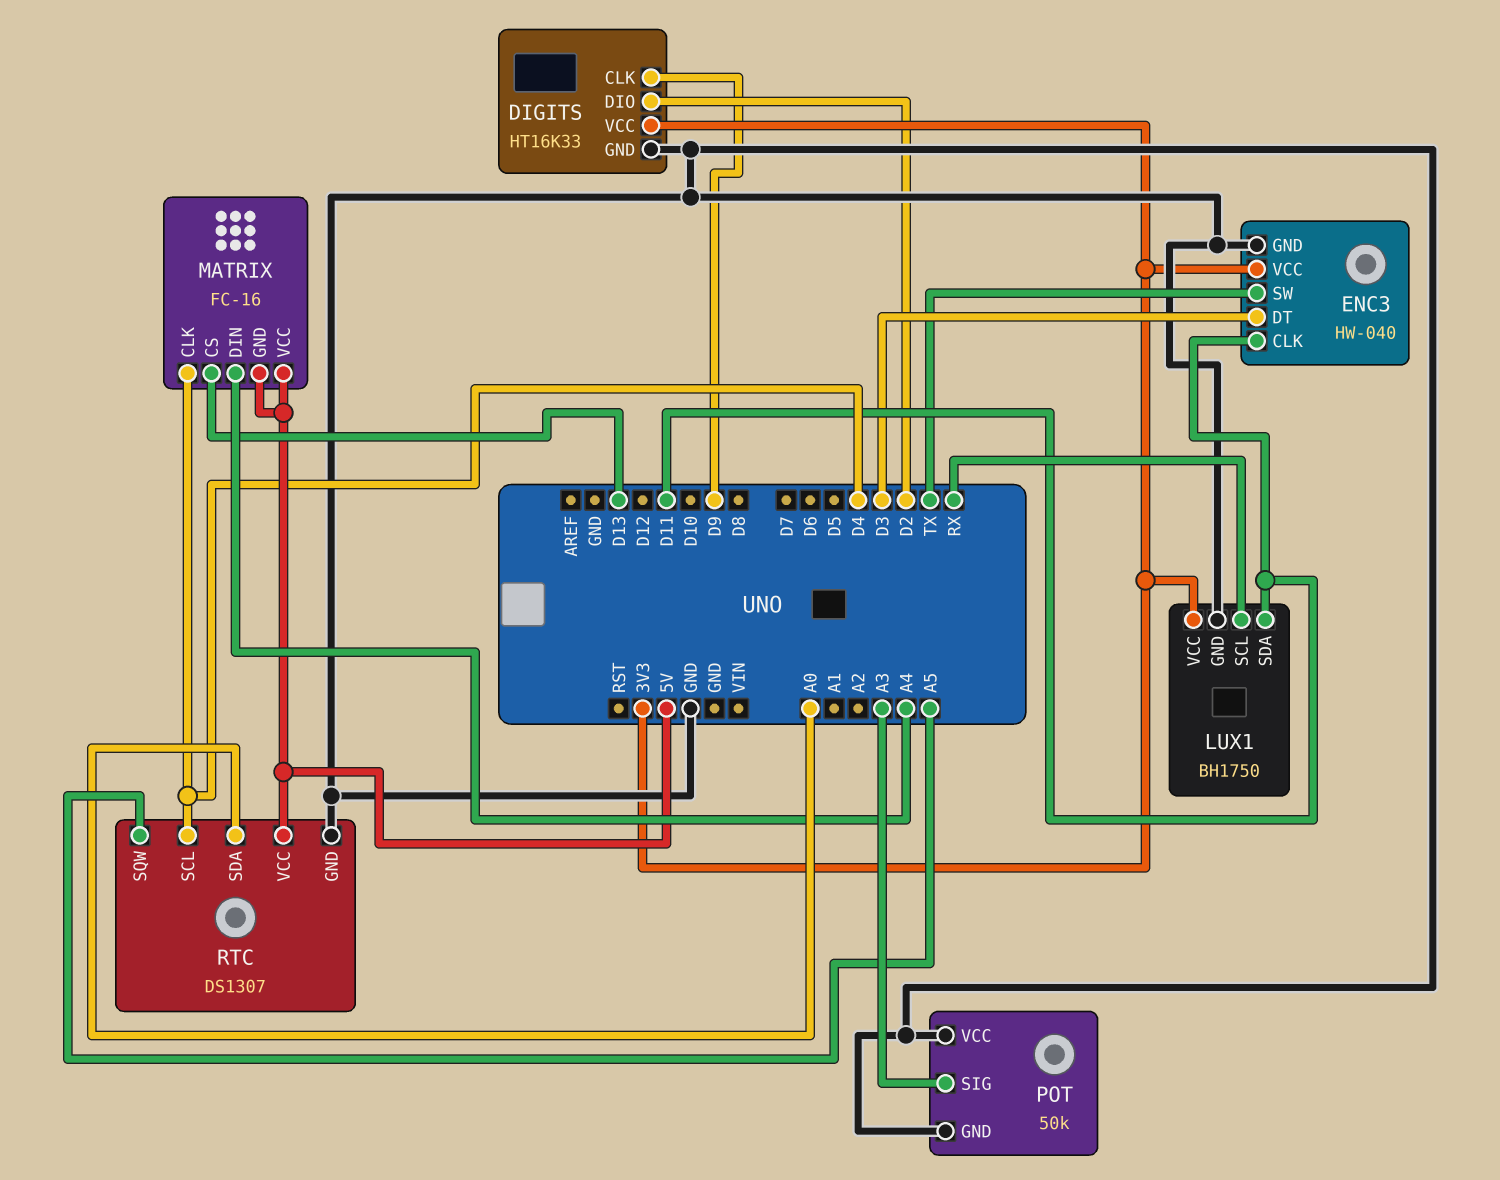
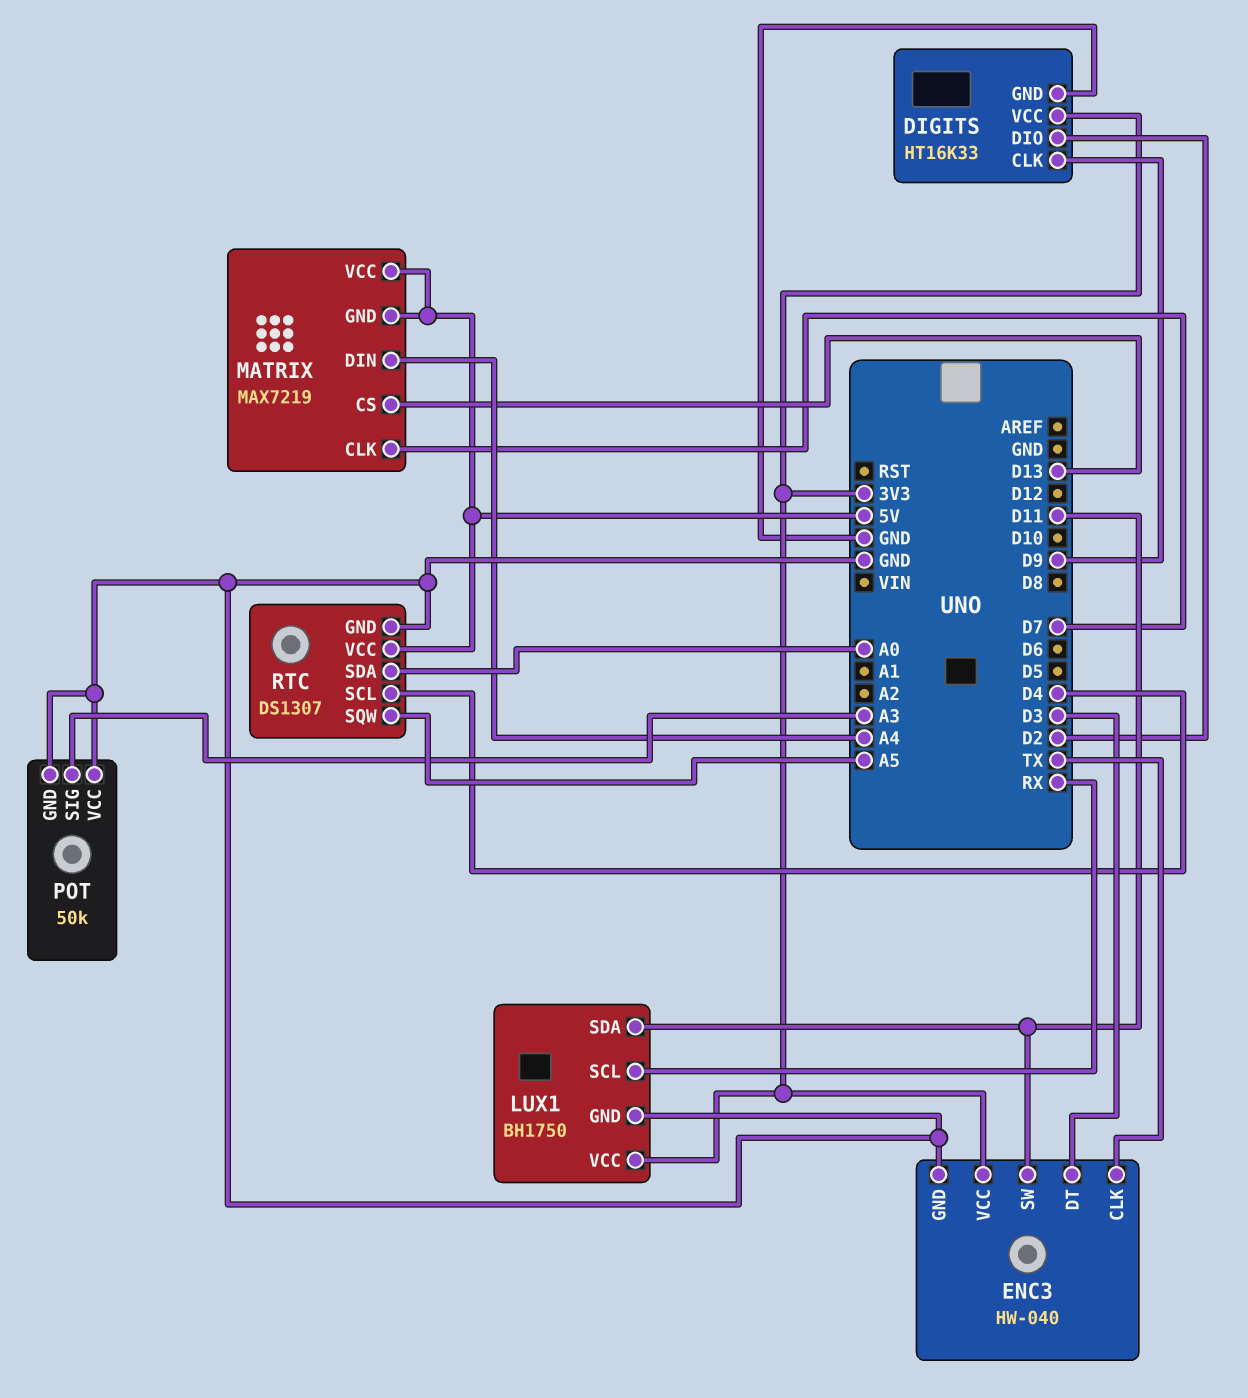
ENC3 pin CLK: D11 -> TX
ENC3 pin SW: TX -> D11
MATRIX: FC-16 -> MAX7219
MATRIX pin CLK: D4 -> D7

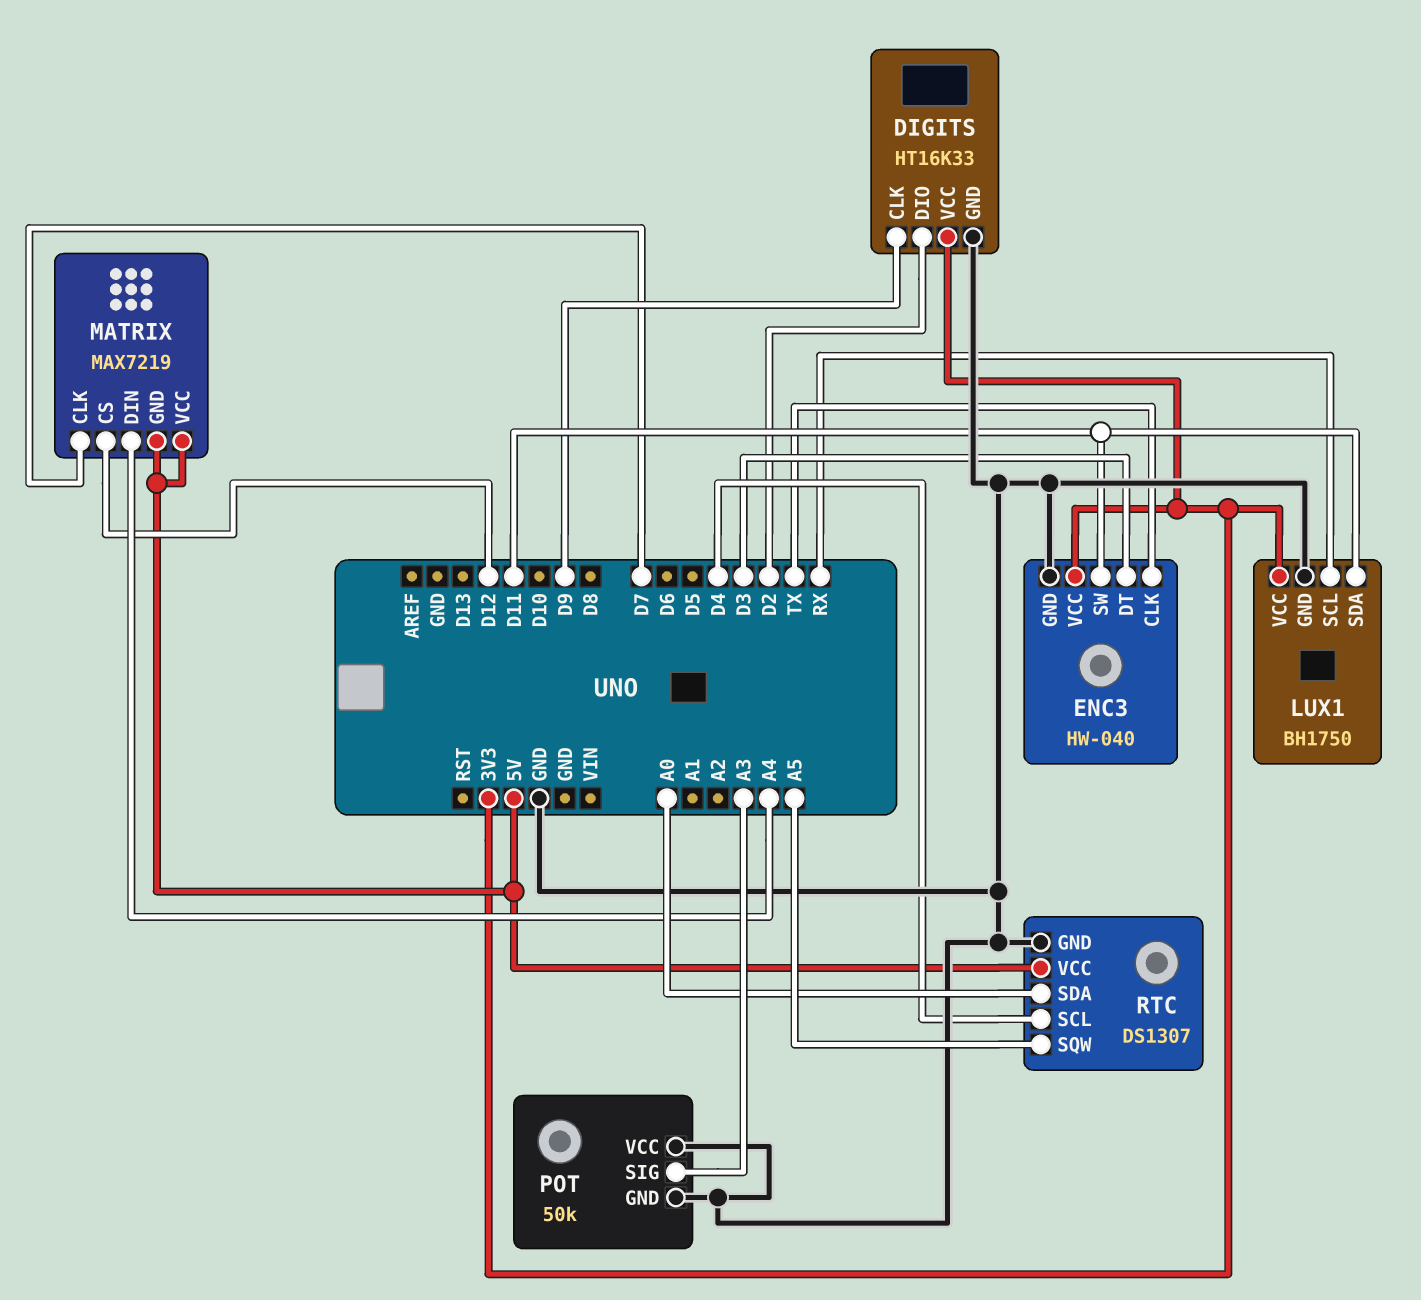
MATRIX pin CS: D13 -> D12

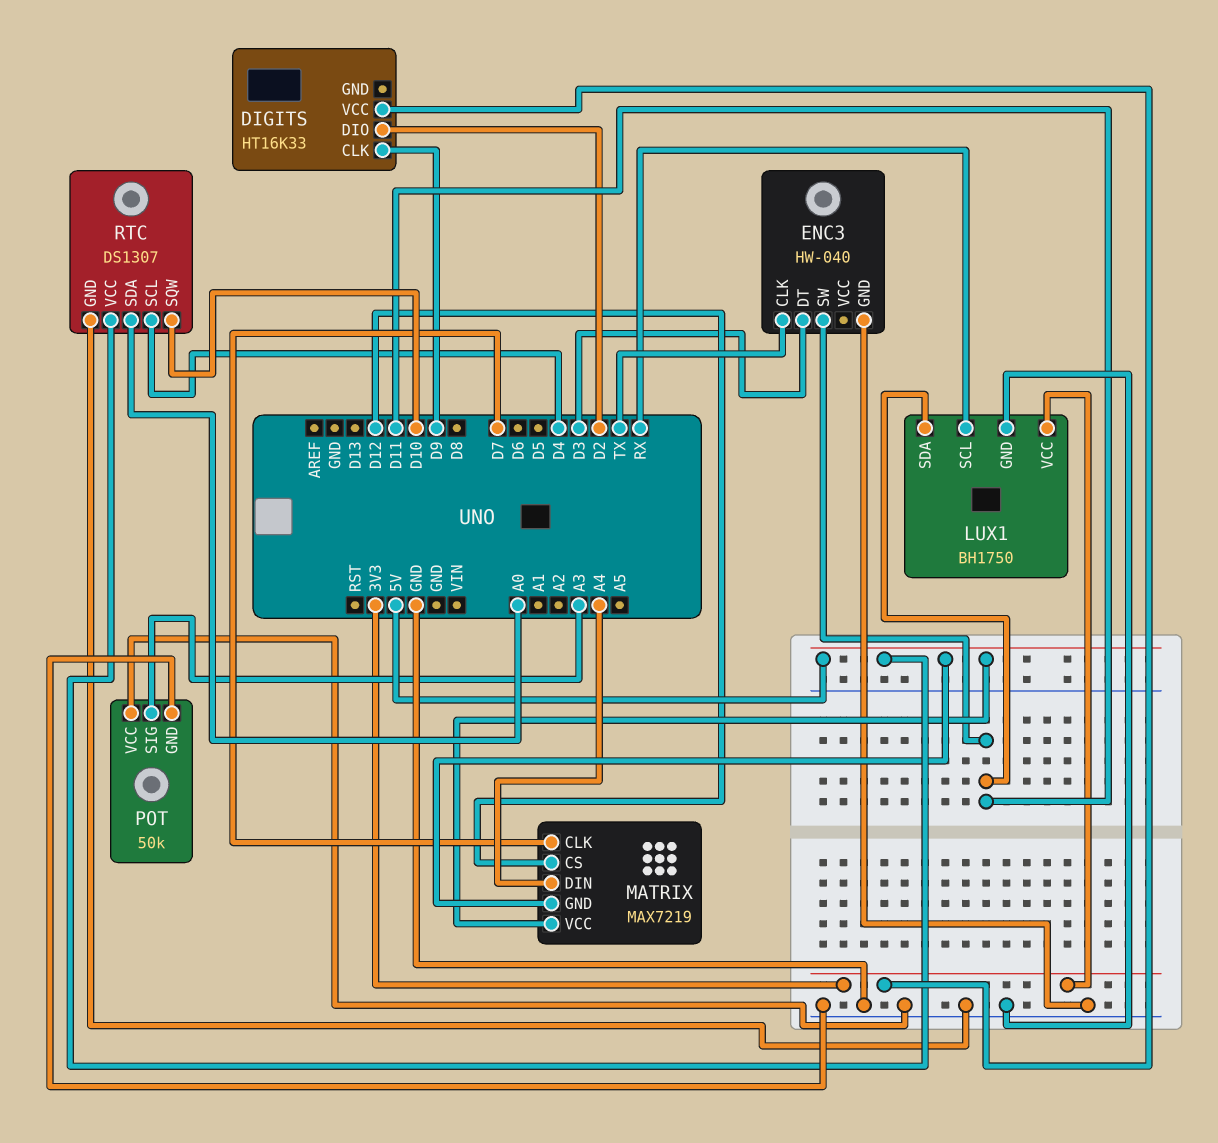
DIGITS pin GND: GND -> none
ENC3 pin VCC: 3V3 -> none
RTC pin SQW: A5 -> D10

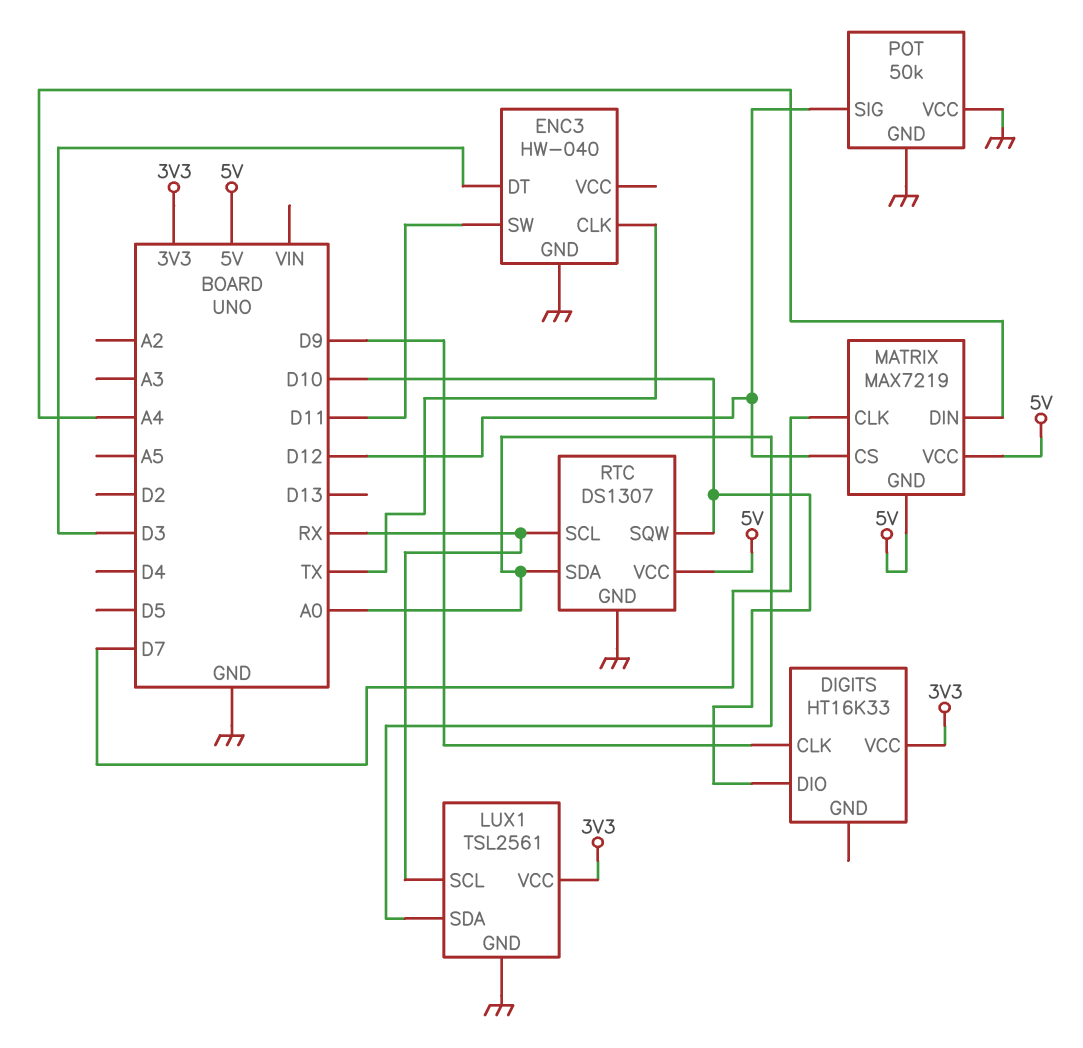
DIGITS pin DIO: D2 -> D10
LUX1: BH1750 -> TSL2561
LUX1 pin SDA: D11 -> A0
POT pin SIG: A3 -> D12
RTC pin SCL: D4 -> RX

